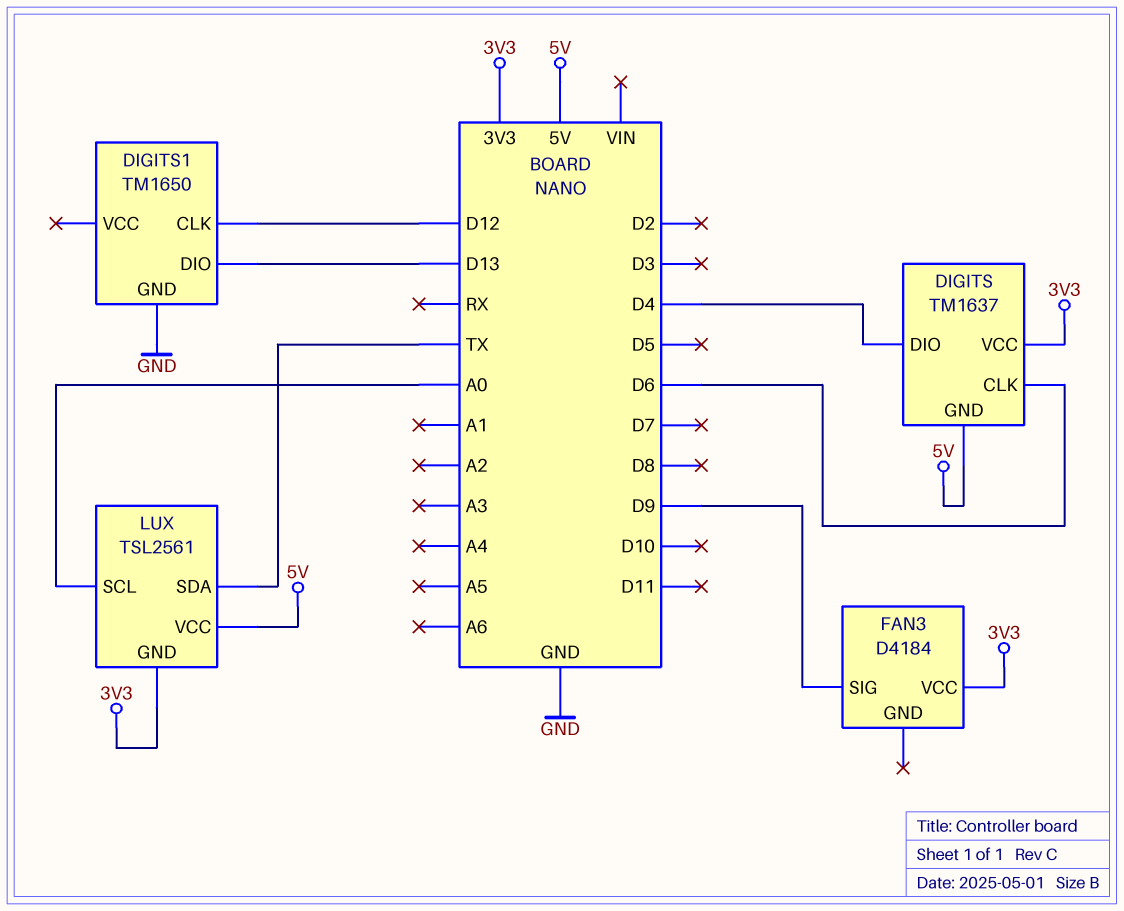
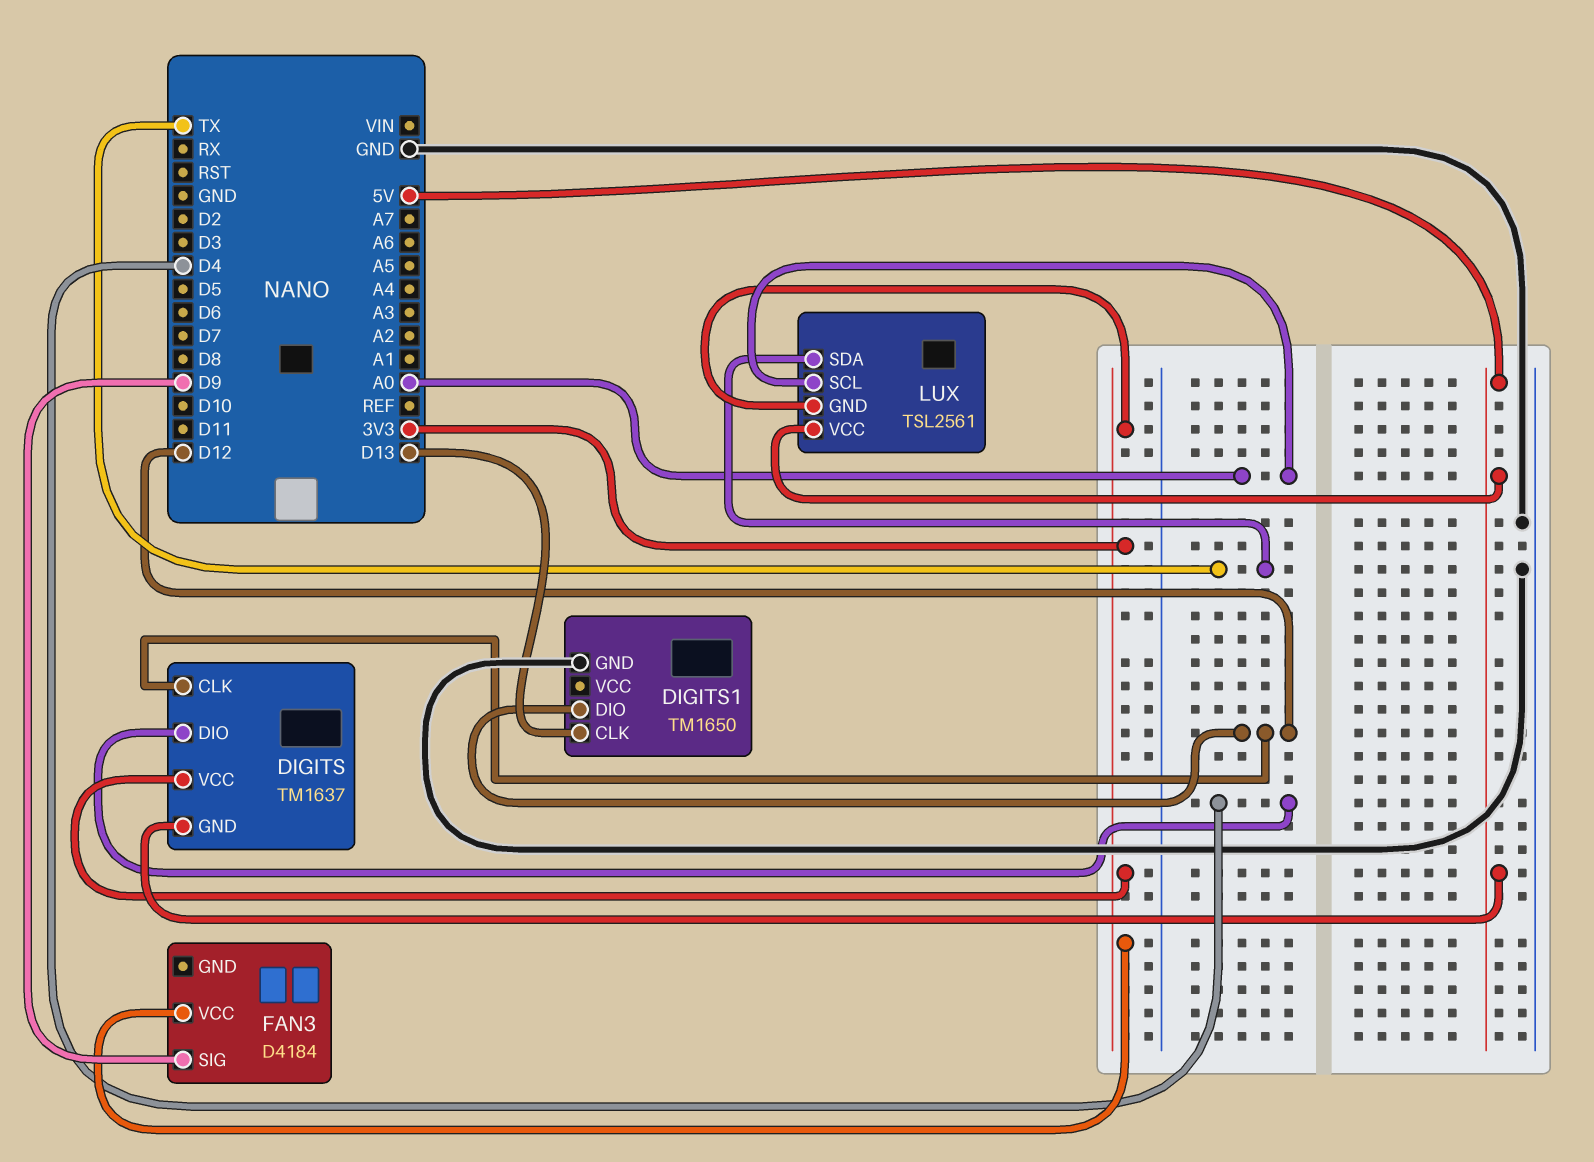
DIGITS pin CLK: D6 -> D12
DIGITS1 pin CLK: D12 -> D13
DIGITS1 pin DIO: D13 -> D12

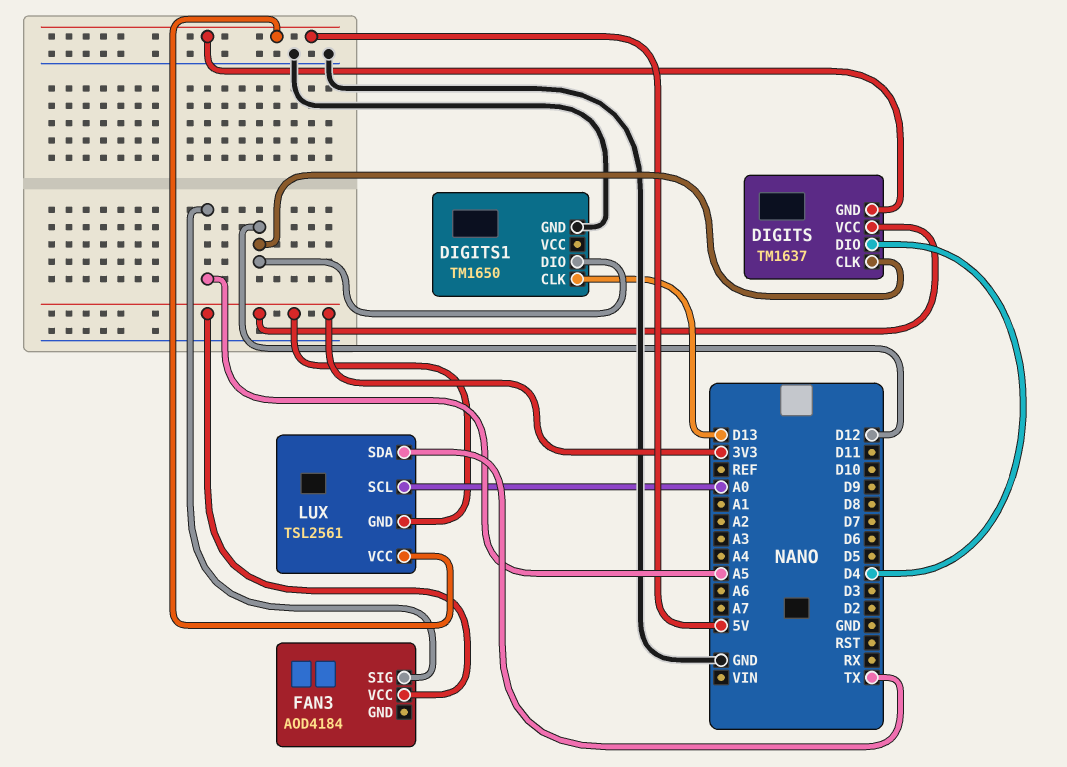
FAN3: D4184 -> AOD4184
FAN3 pin SIG: D9 -> A5

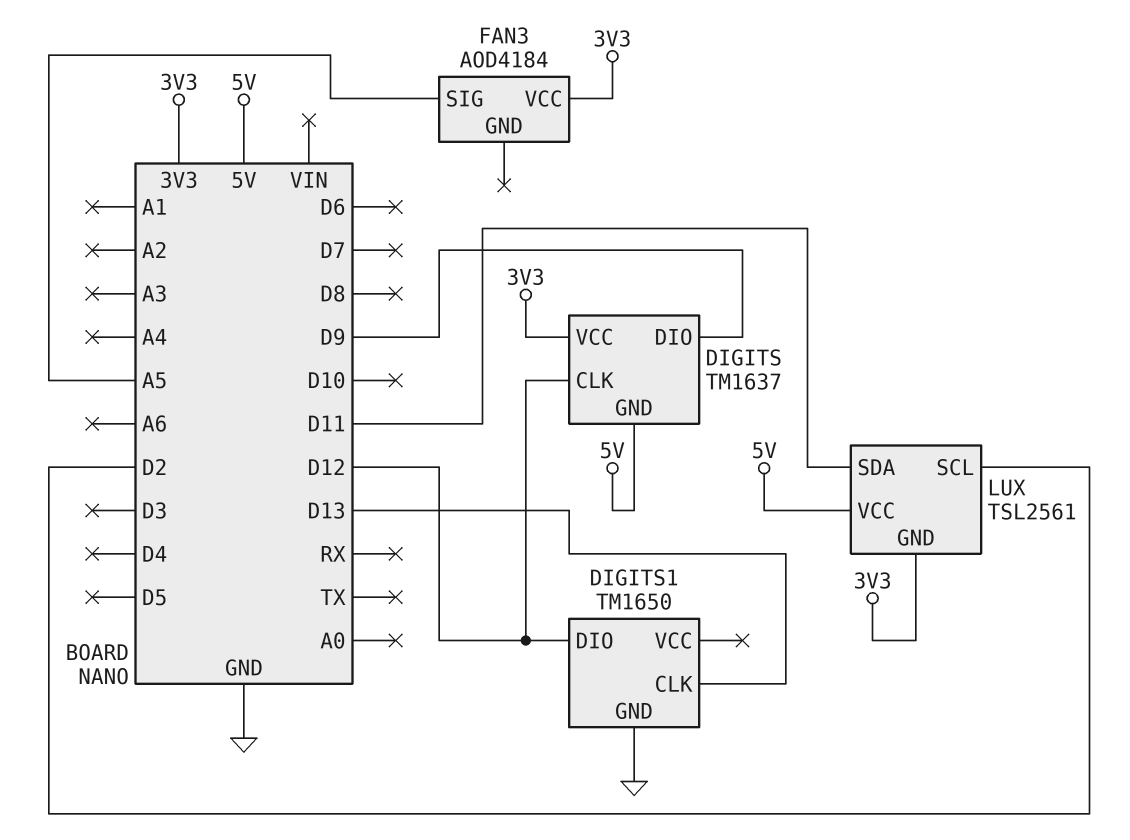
DIGITS pin DIO: D4 -> D9
LUX pin SCL: A0 -> D2
LUX pin SDA: TX -> D11

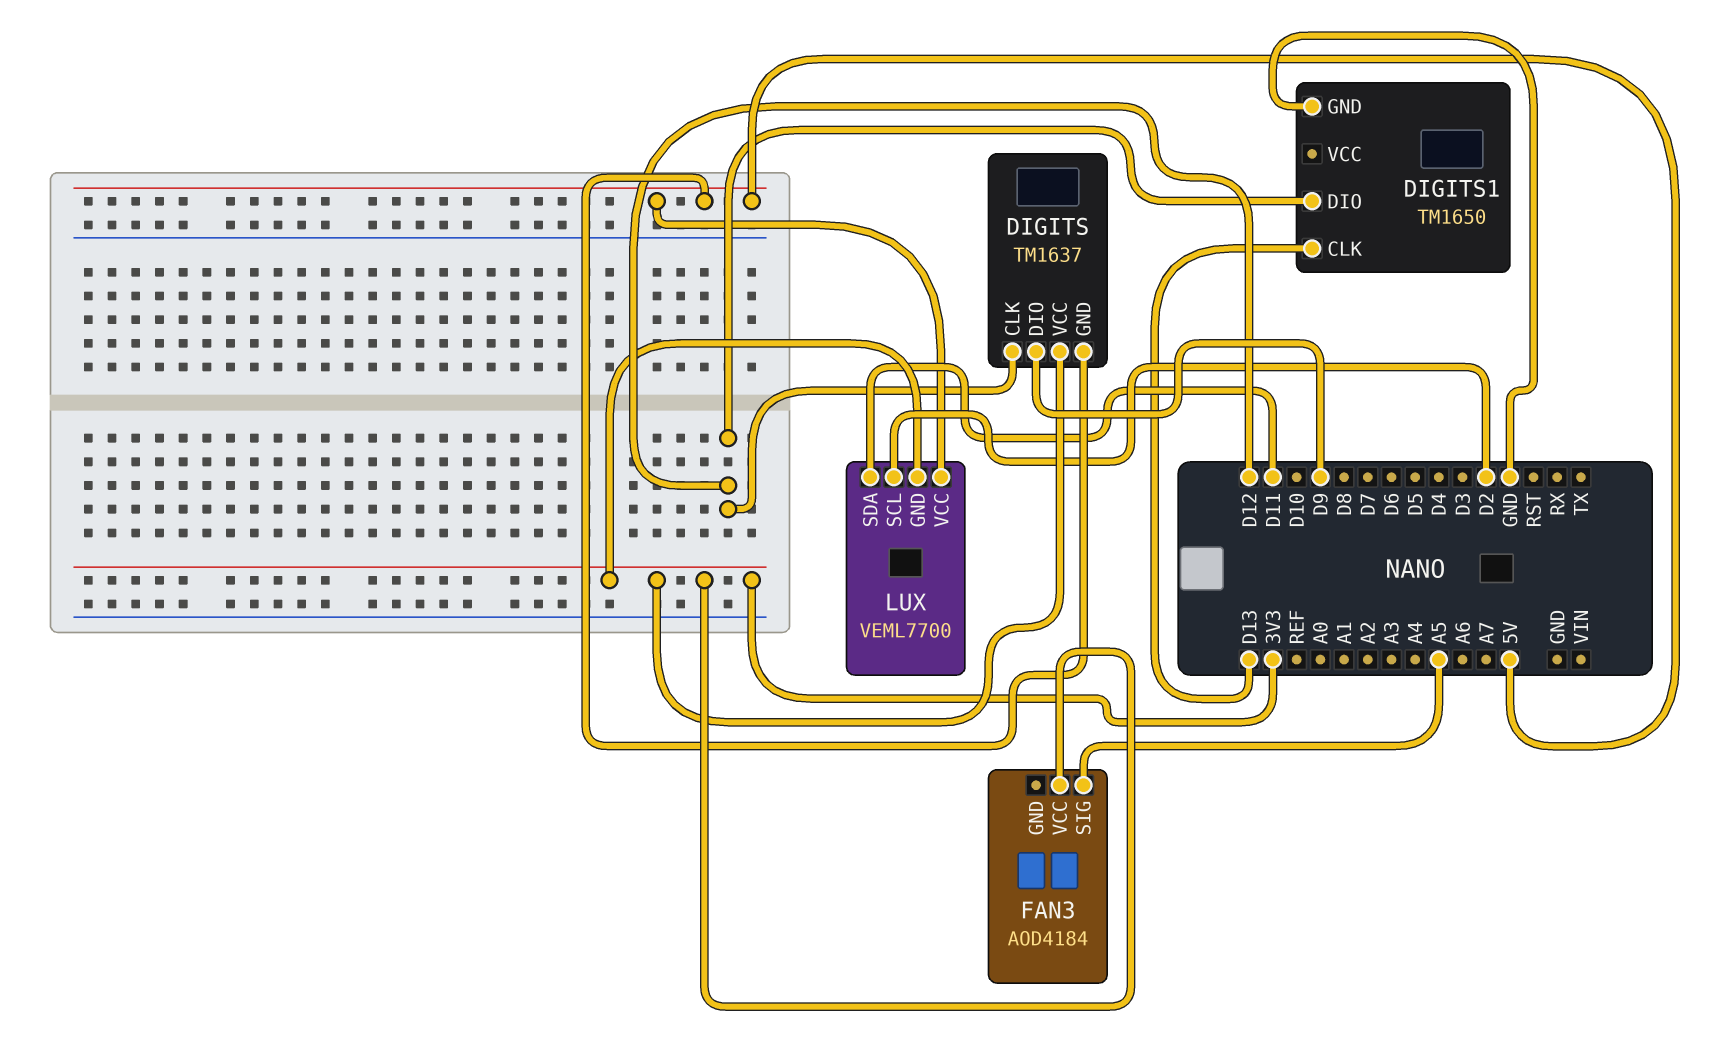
LUX: TSL2561 -> VEML7700

